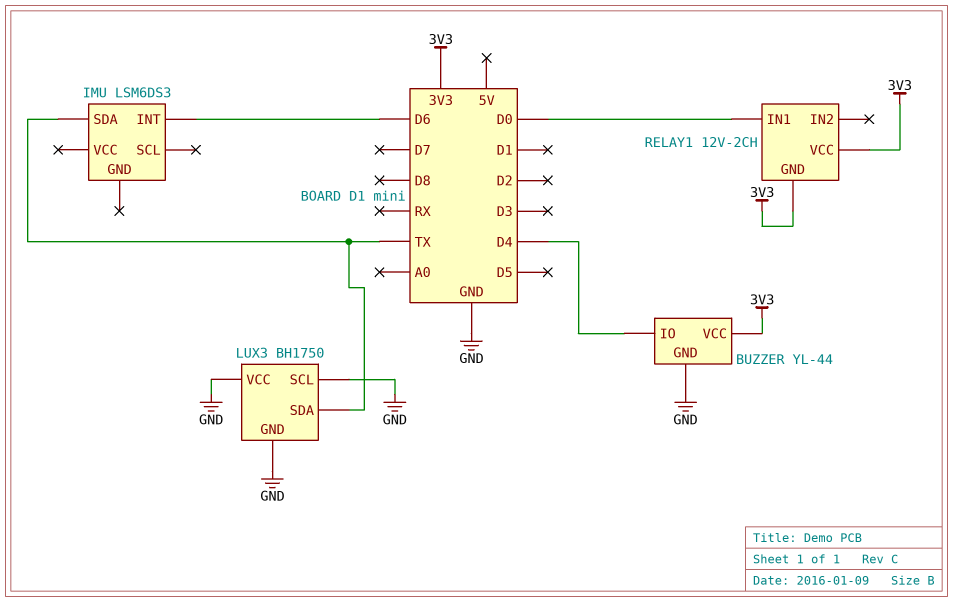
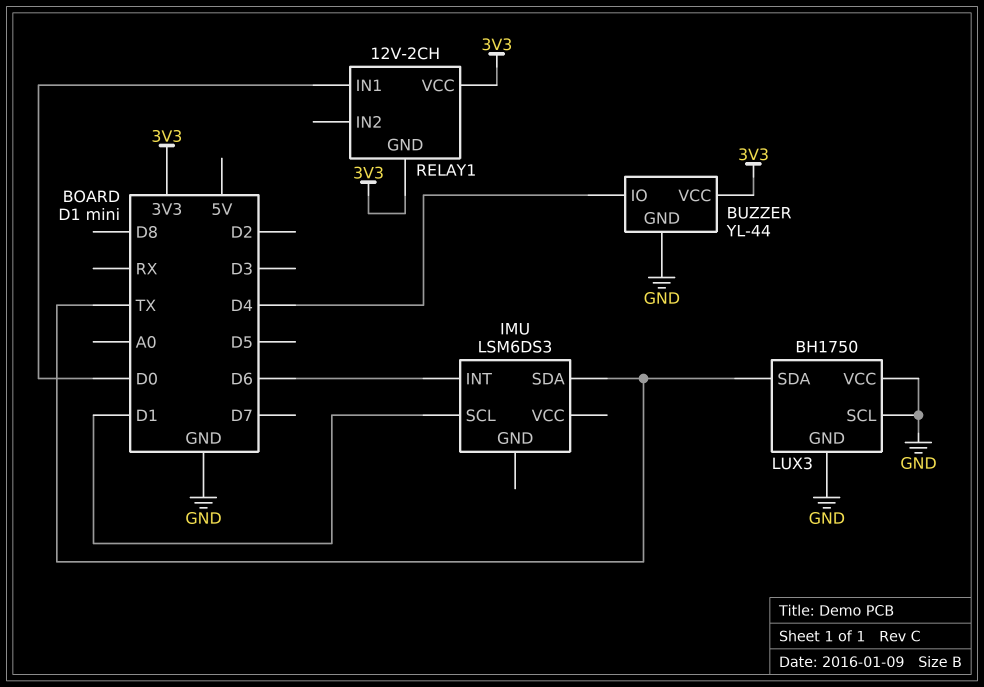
IMU pin SCL: none -> D1

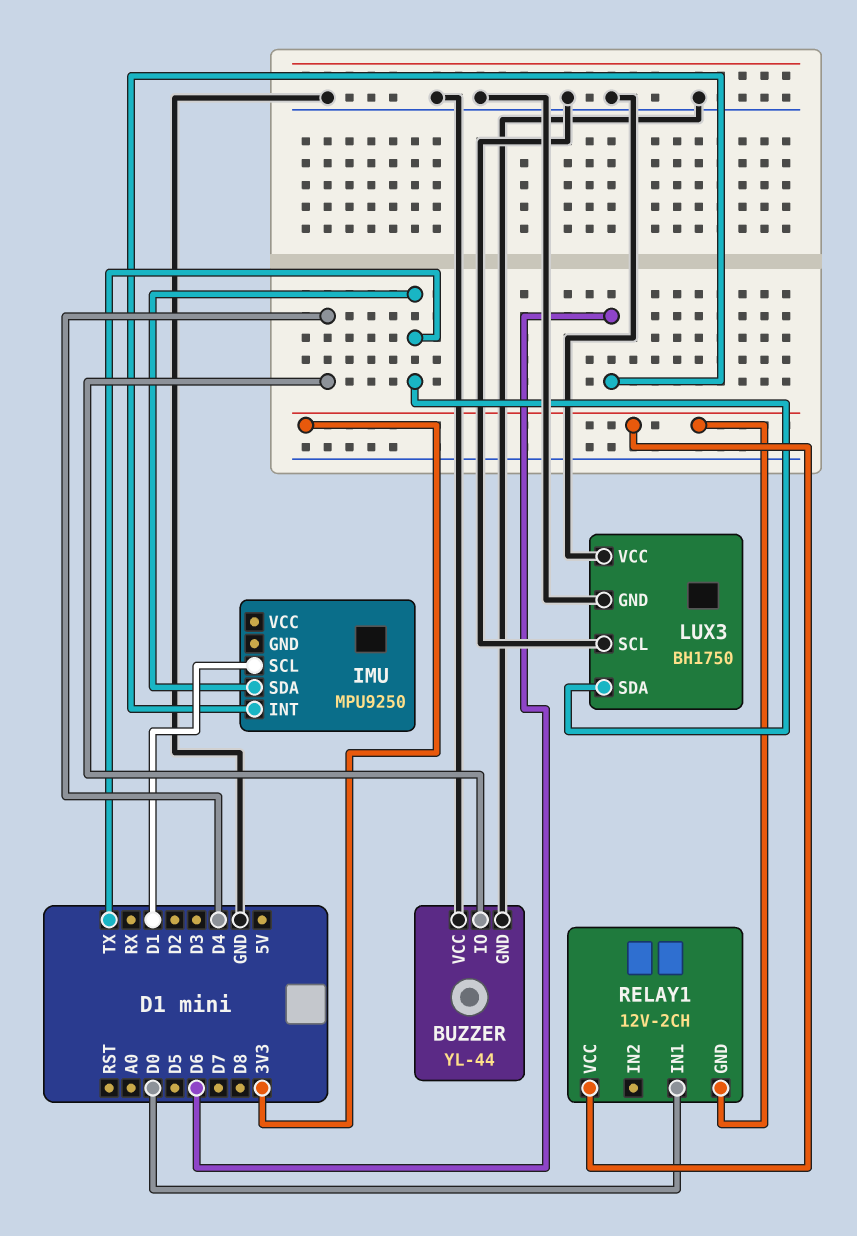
BUZZER pin VCC: 3V3 -> GND
IMU: LSM6DS3 -> MPU9250

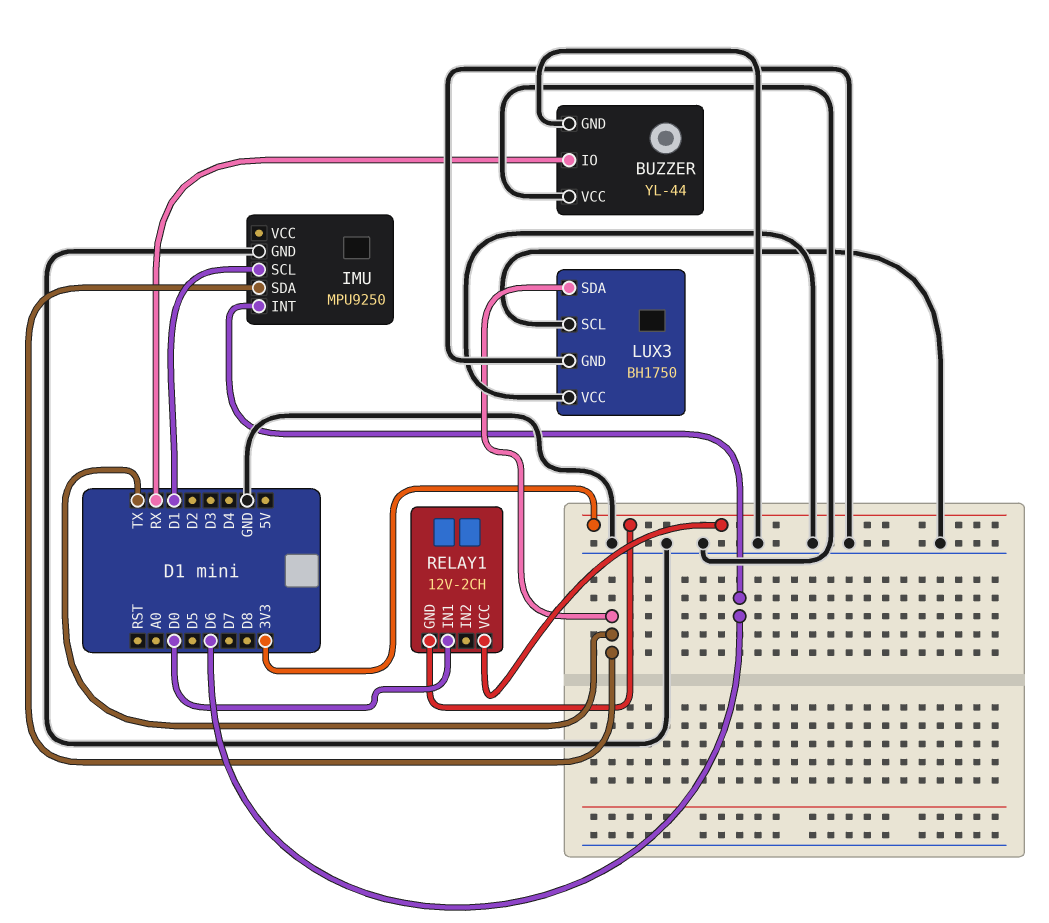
BUZZER pin IO: D4 -> RX
IMU pin GND: none -> GND

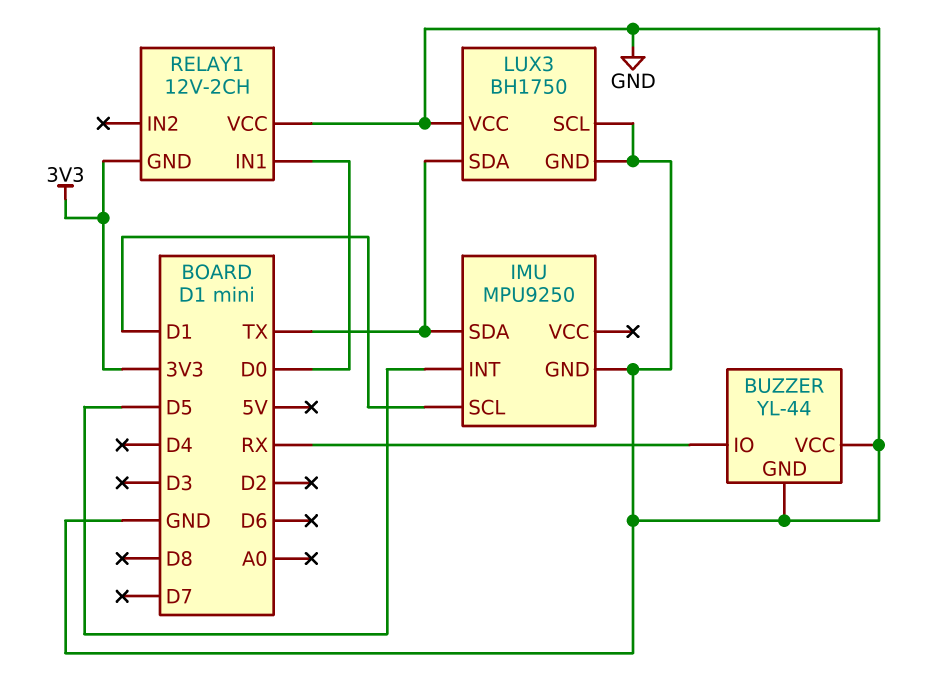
IMU pin INT: D6 -> D5
RELAY1 pin VCC: 3V3 -> GND

